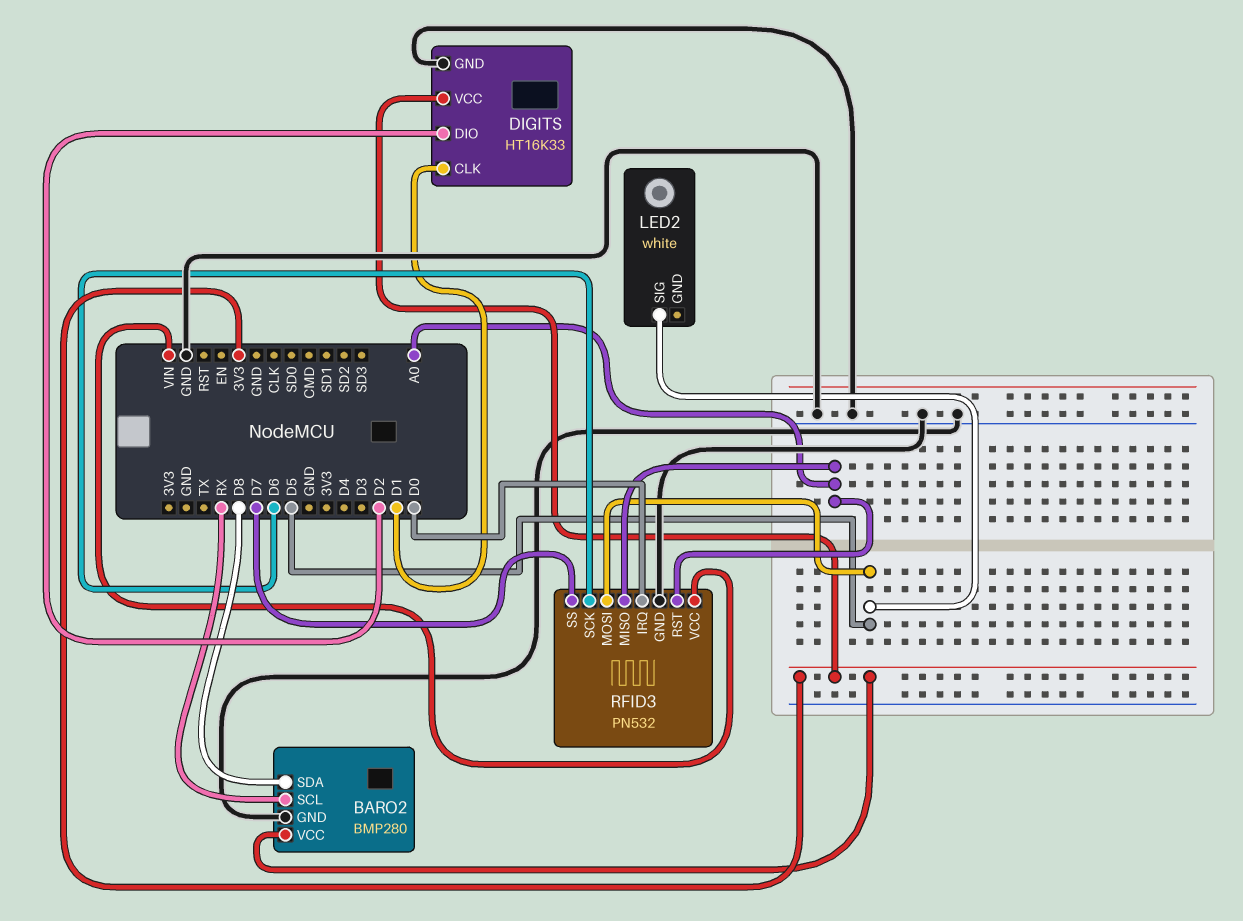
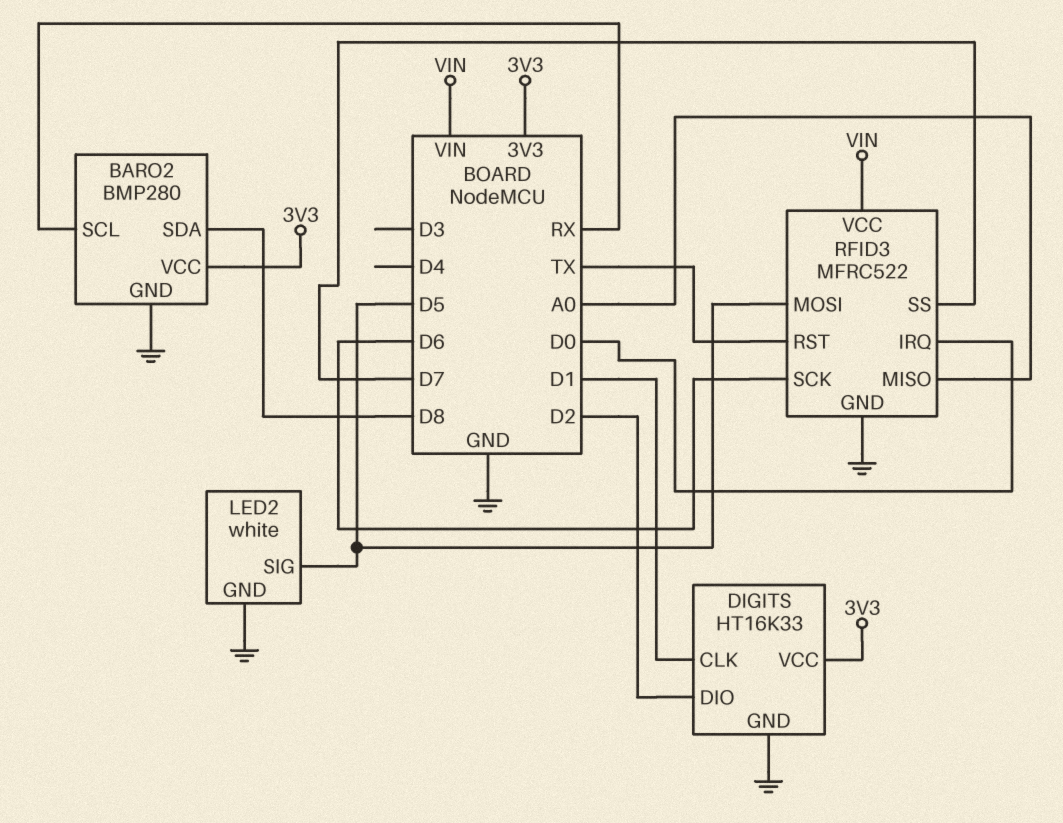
LED2 pin GND: none -> GND
RFID3: PN532 -> MFRC522
RFID3 pin RST: A0 -> TX

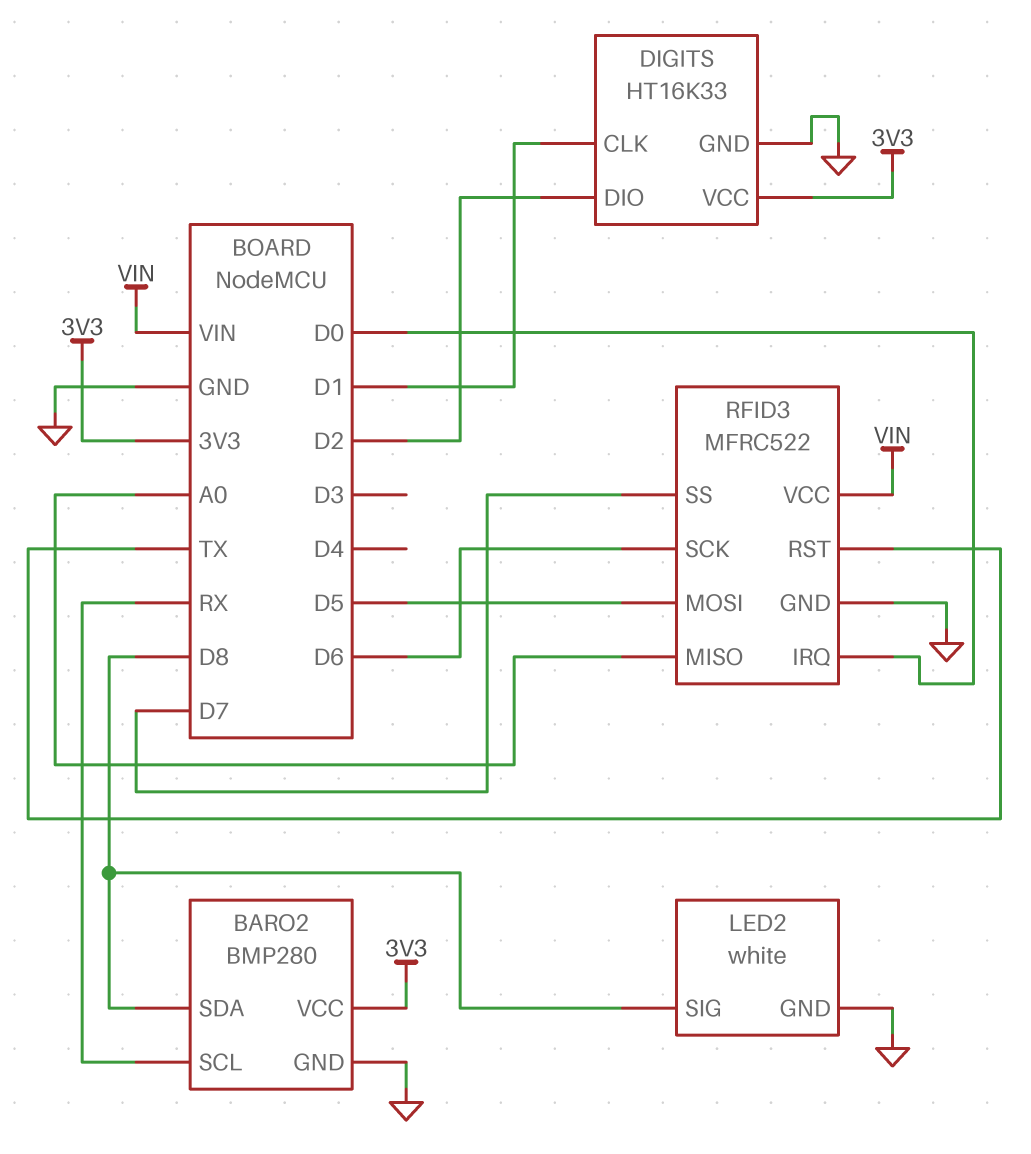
LED2 pin SIG: D5 -> D8

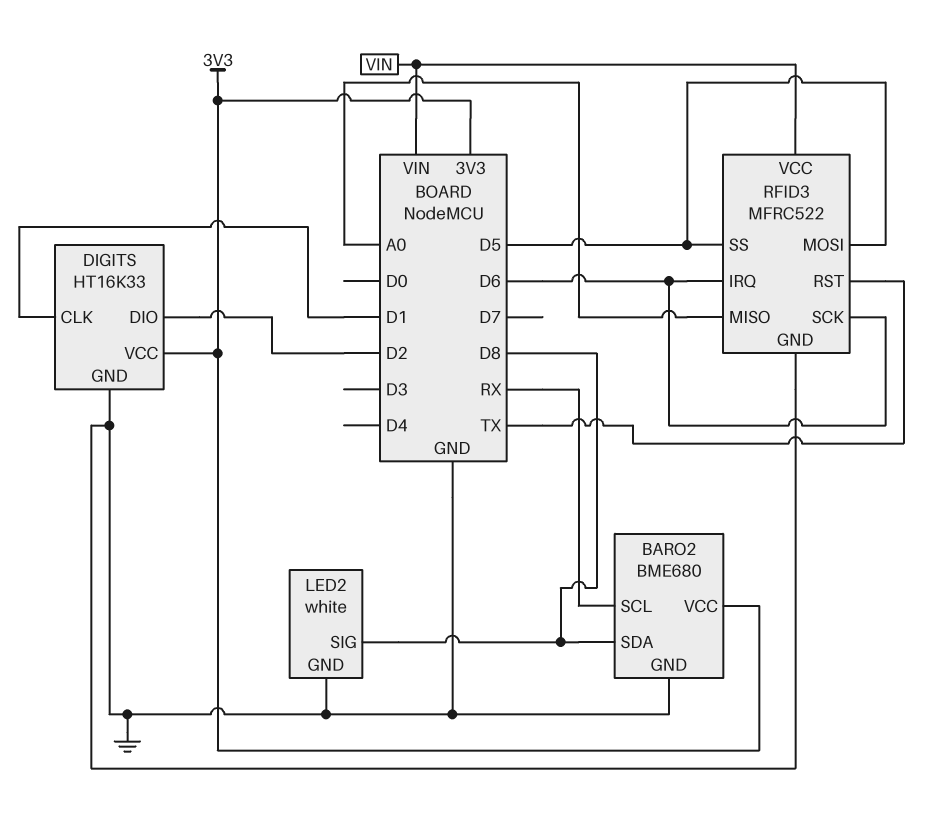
BARO2: BMP280 -> BME680
RFID3 pin IRQ: D0 -> D6
RFID3 pin SS: D7 -> D5

